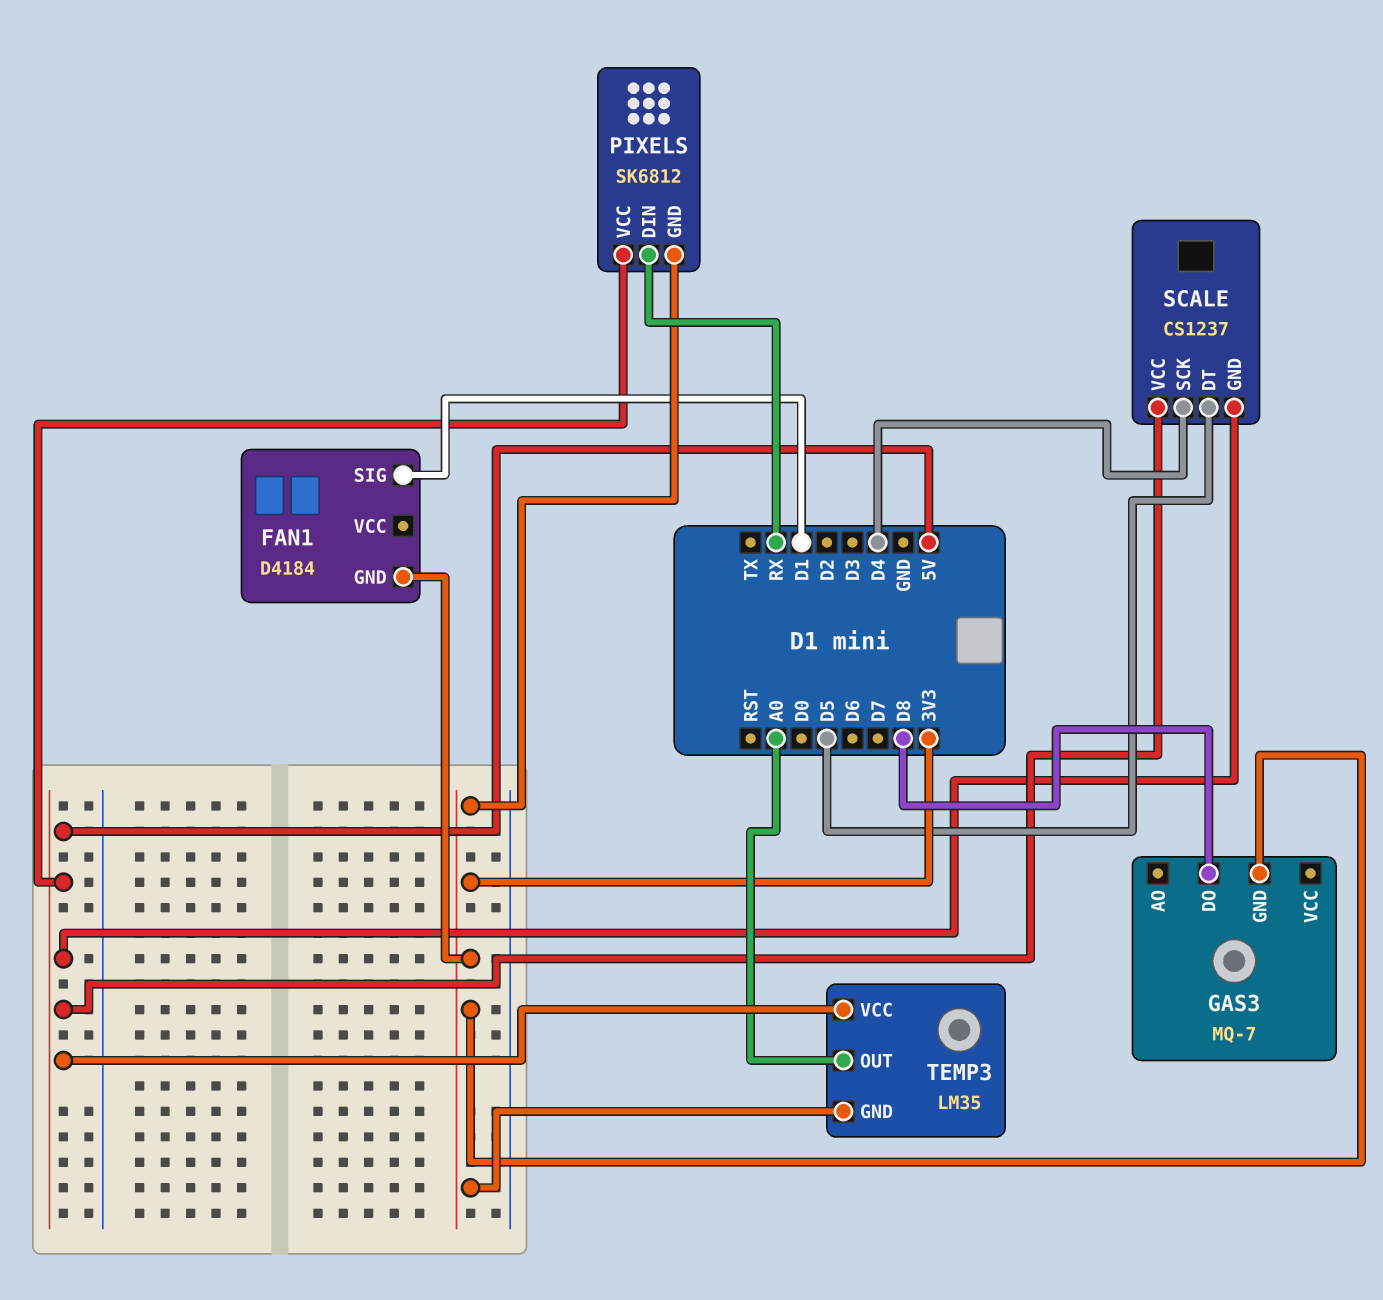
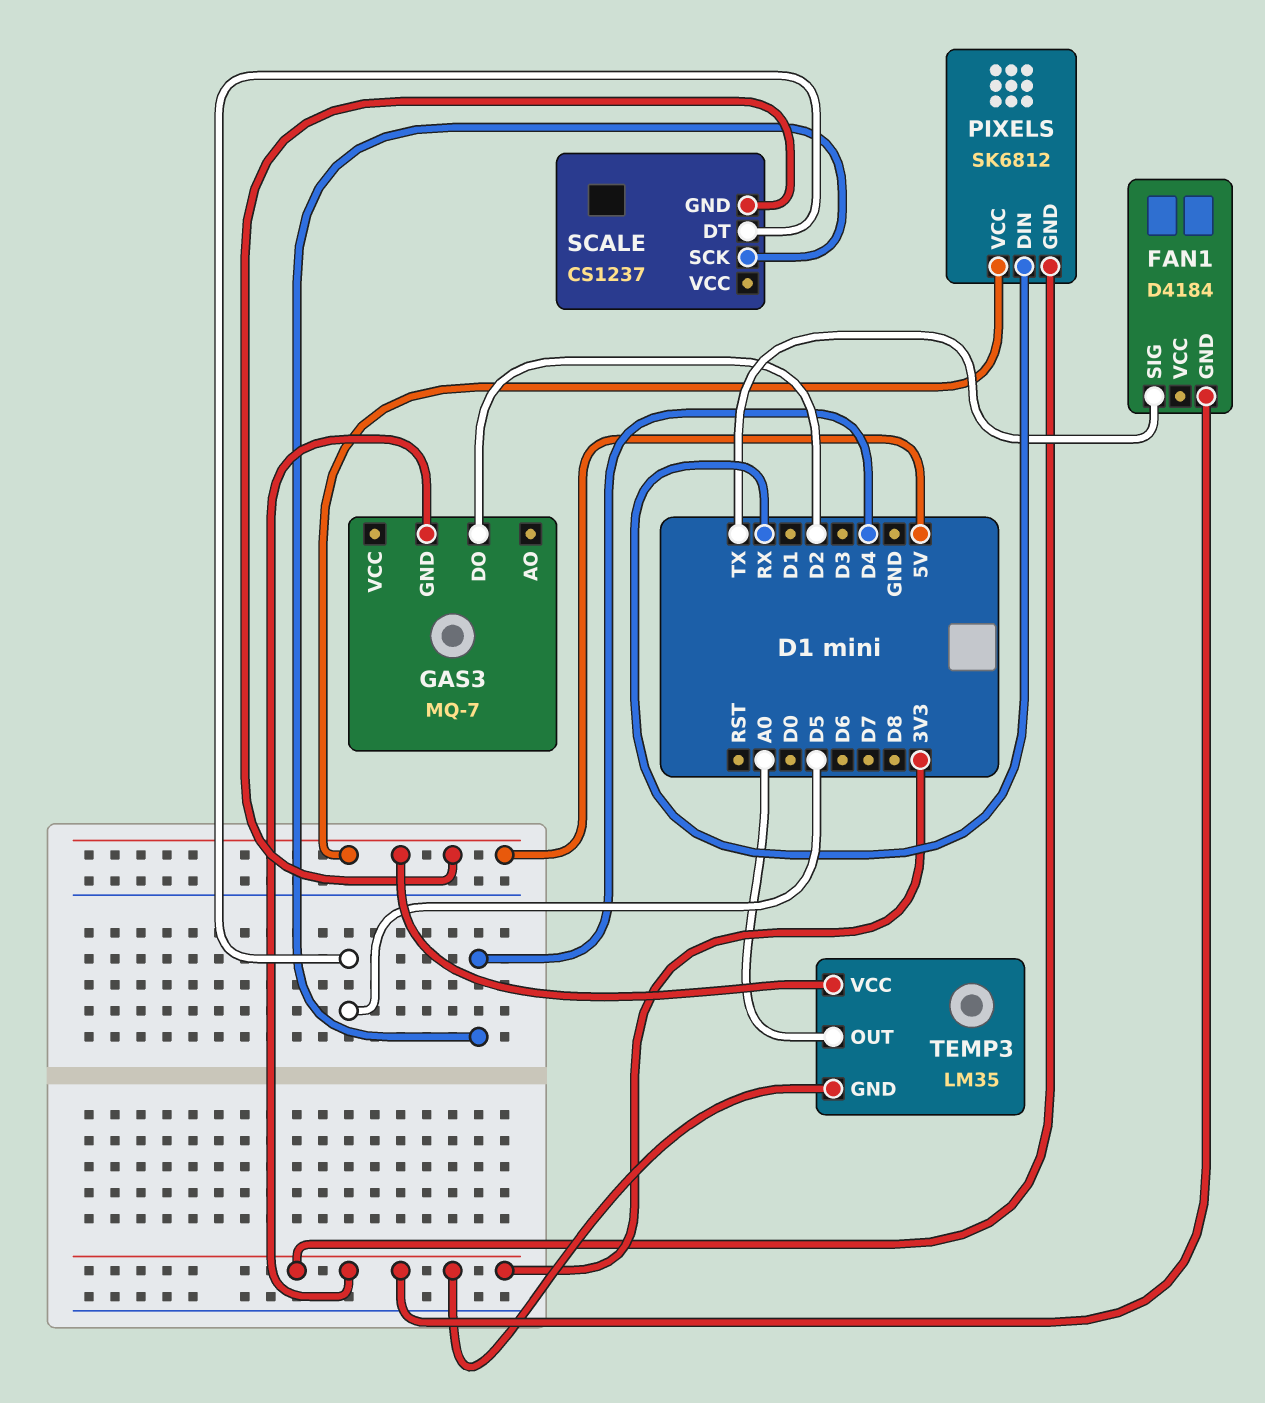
FAN1 pin SIG: D1 -> TX
GAS3 pin DO: D8 -> D2
SCALE pin VCC: 5V -> none

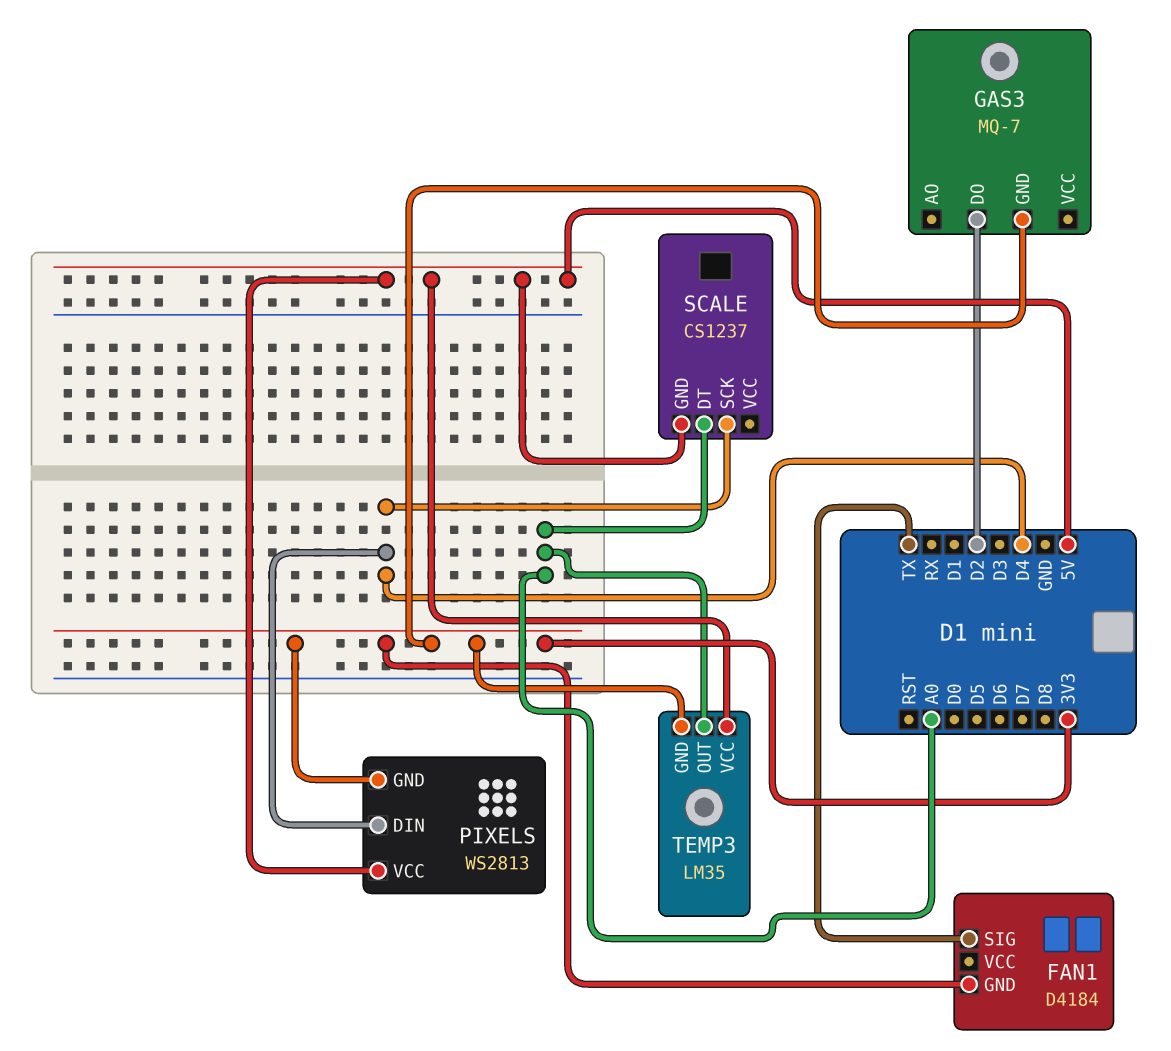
PIXELS: SK6812 -> WS2813
PIXELS pin DIN: RX -> D4
SCALE pin DT: D5 -> A0

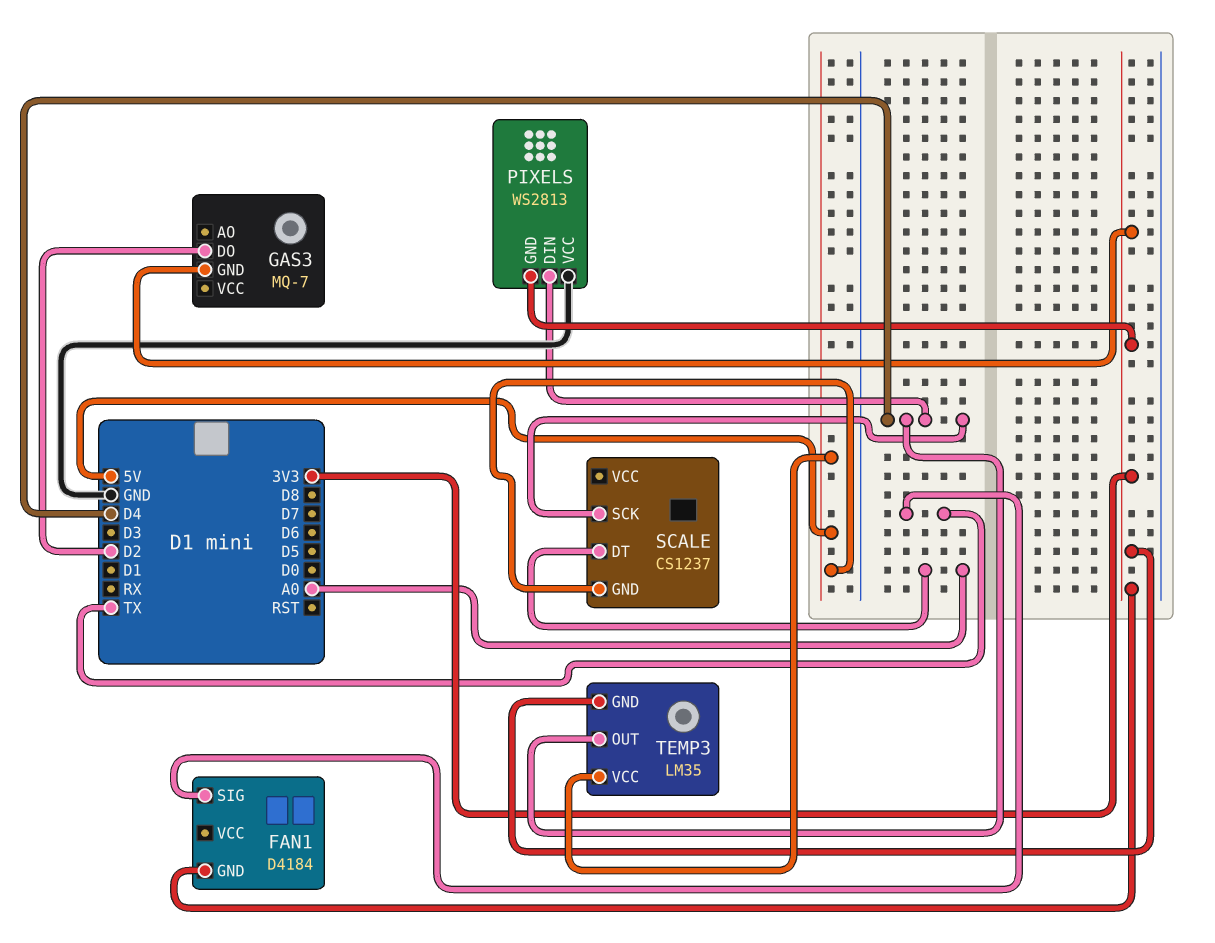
PIXELS pin VCC: 5V -> GND
TEMP3 pin OUT: A0 -> D4

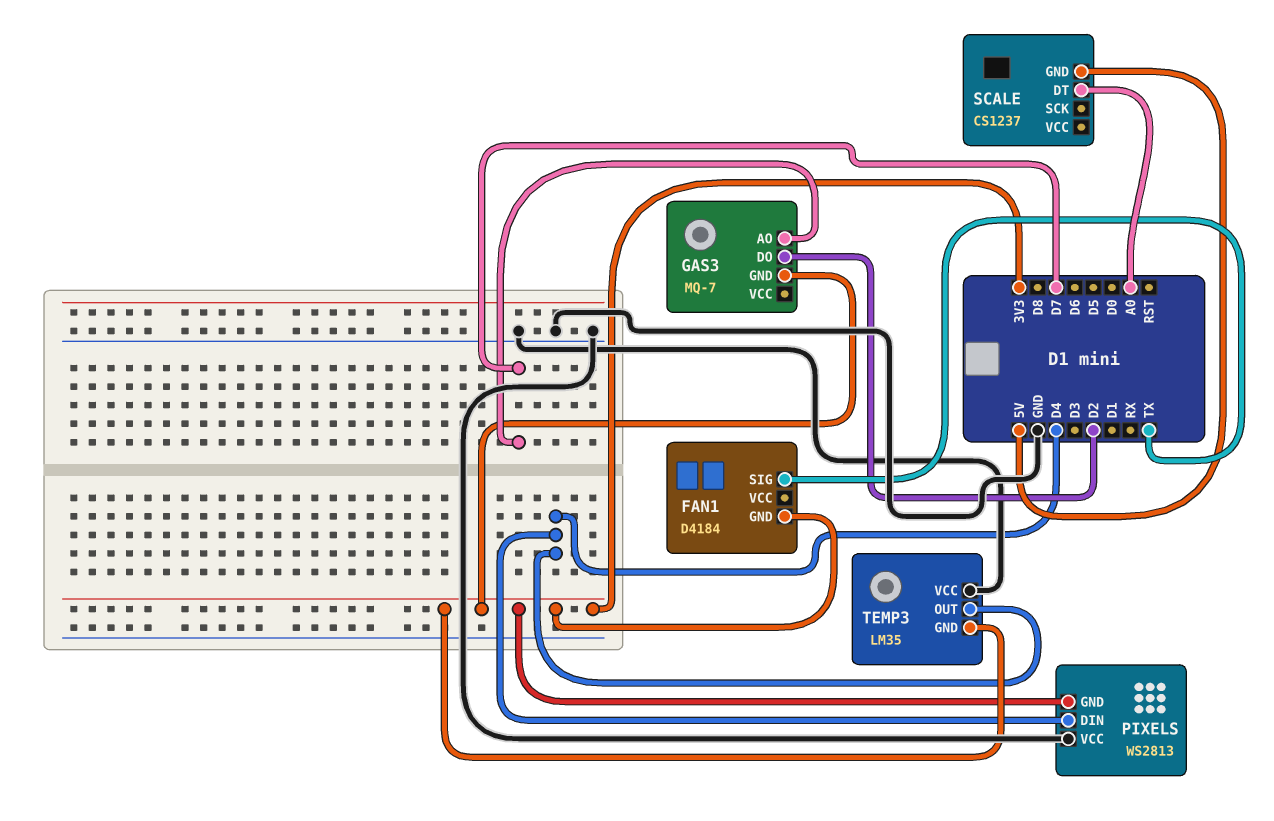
GAS3 pin AO: none -> D7
SCALE pin SCK: D4 -> none
TEMP3 pin VCC: 5V -> GND

